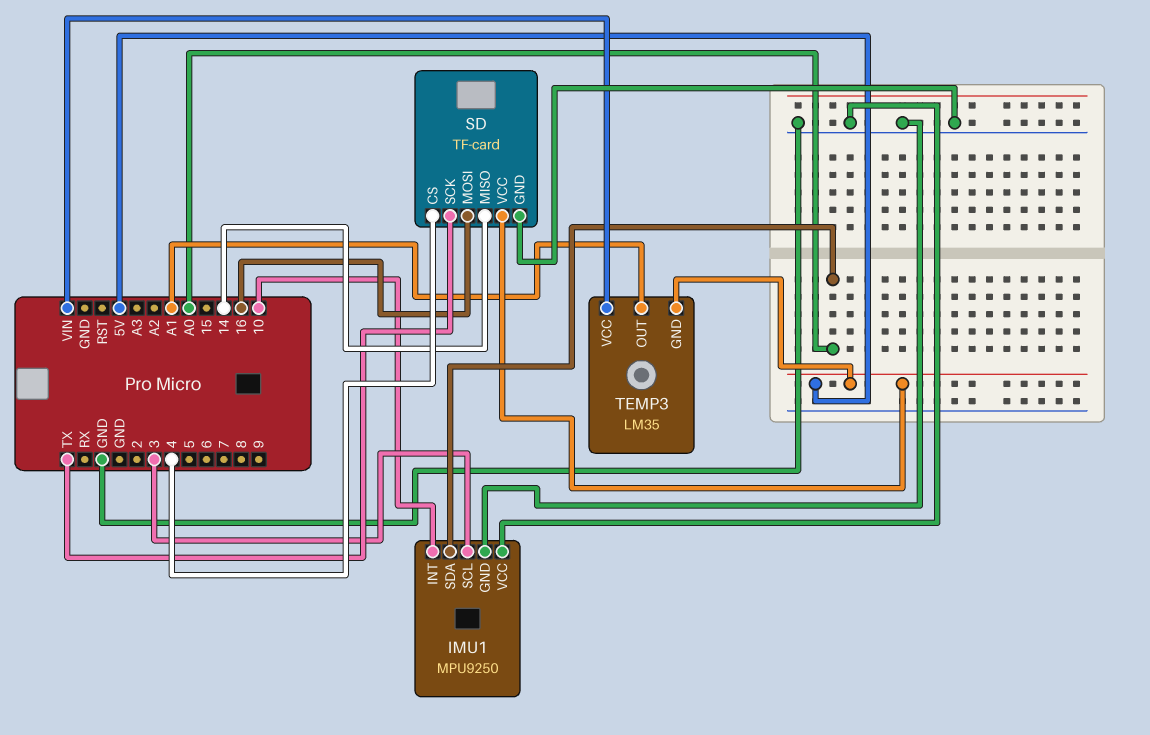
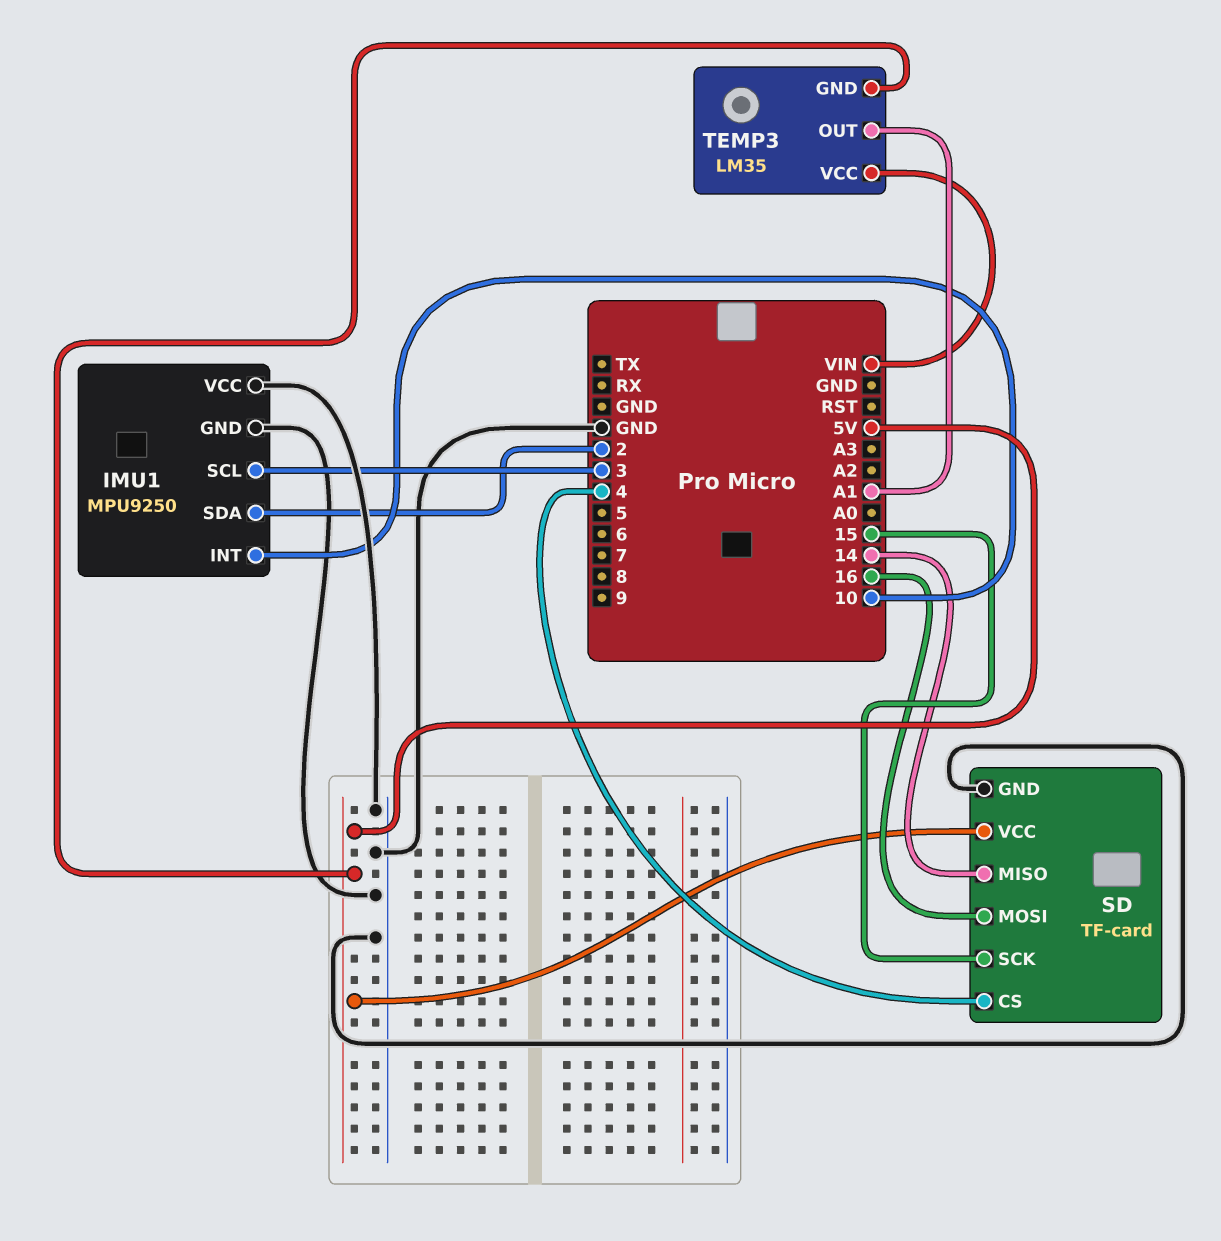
IMU1 pin SDA: A0 -> 2
SD pin SCK: TX -> 15

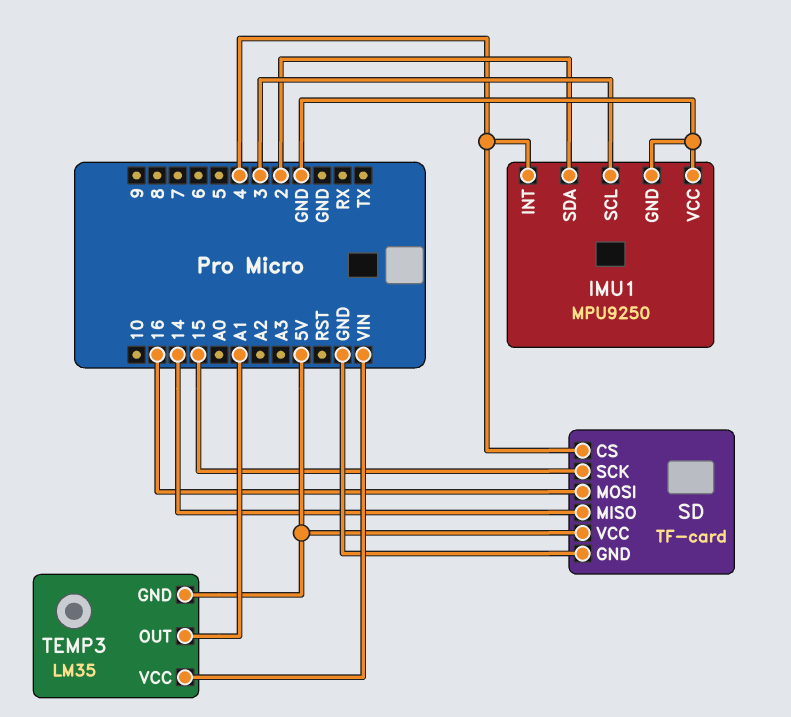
IMU1 pin INT: 10 -> 4

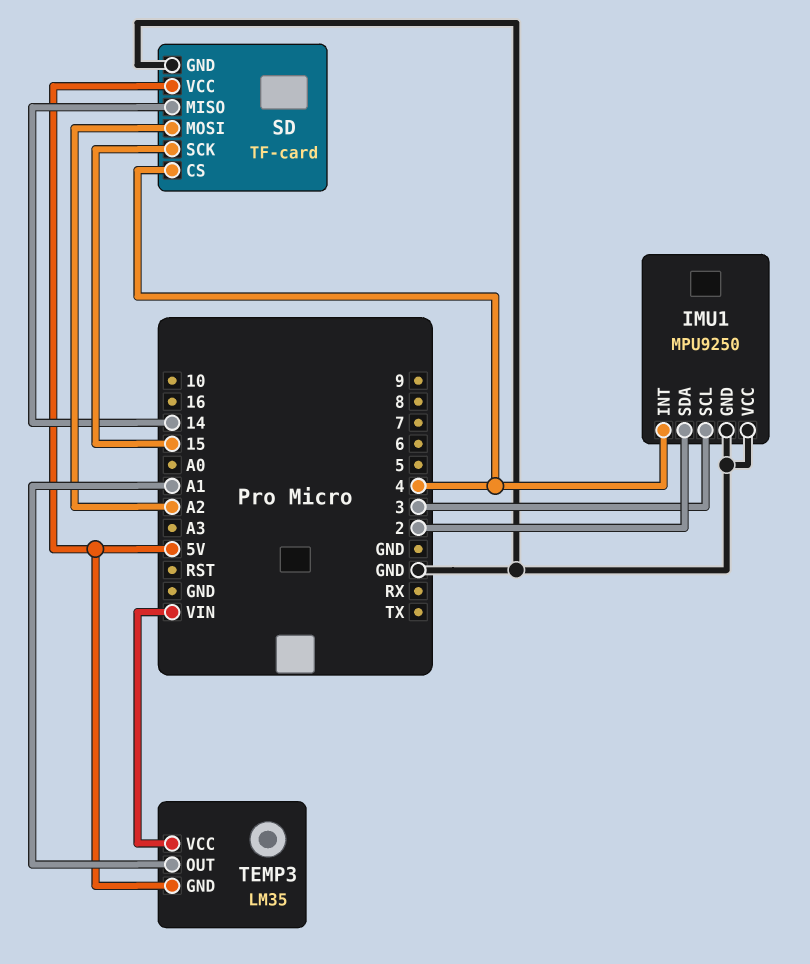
SD pin MOSI: 16 -> A2

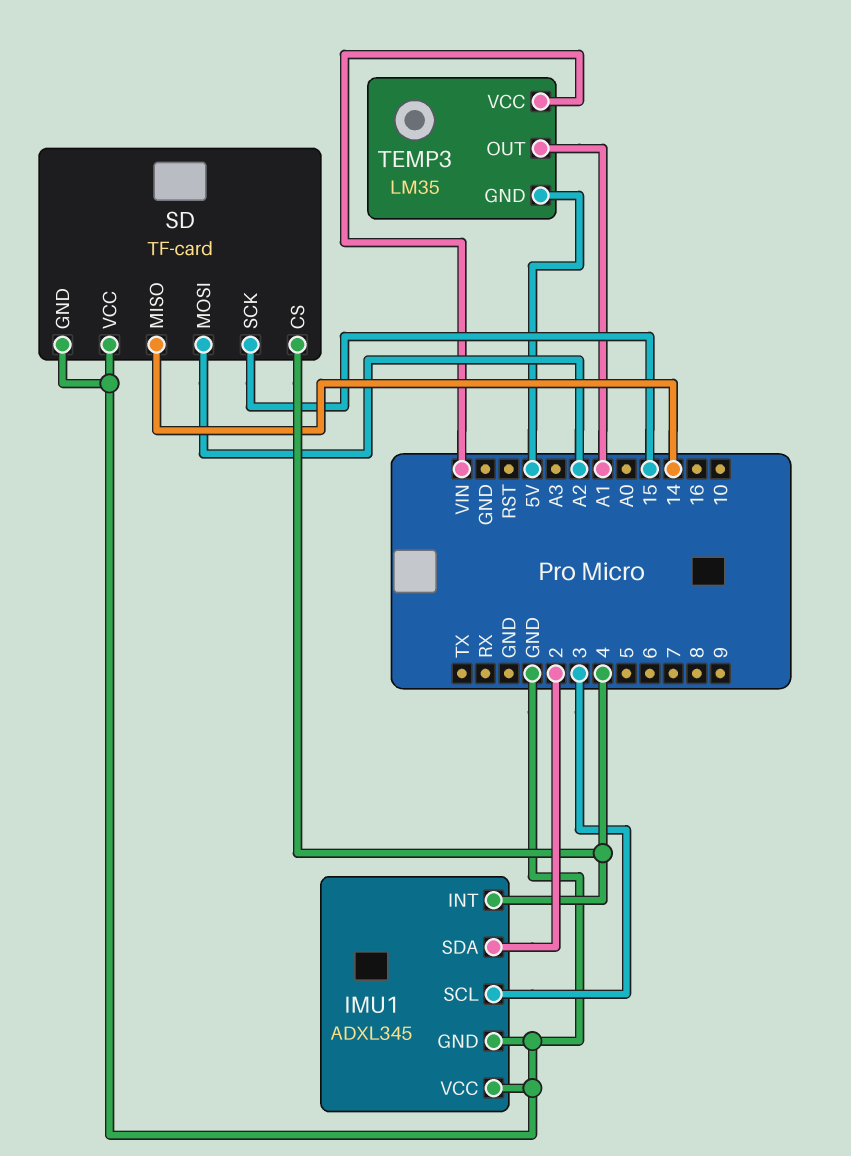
IMU1: MPU9250 -> ADXL345
SD pin VCC: 5V -> GND

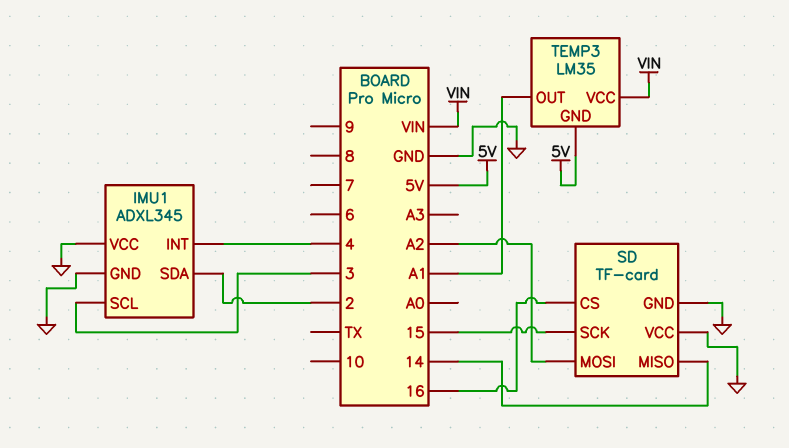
SD pin CS: 4 -> 16

